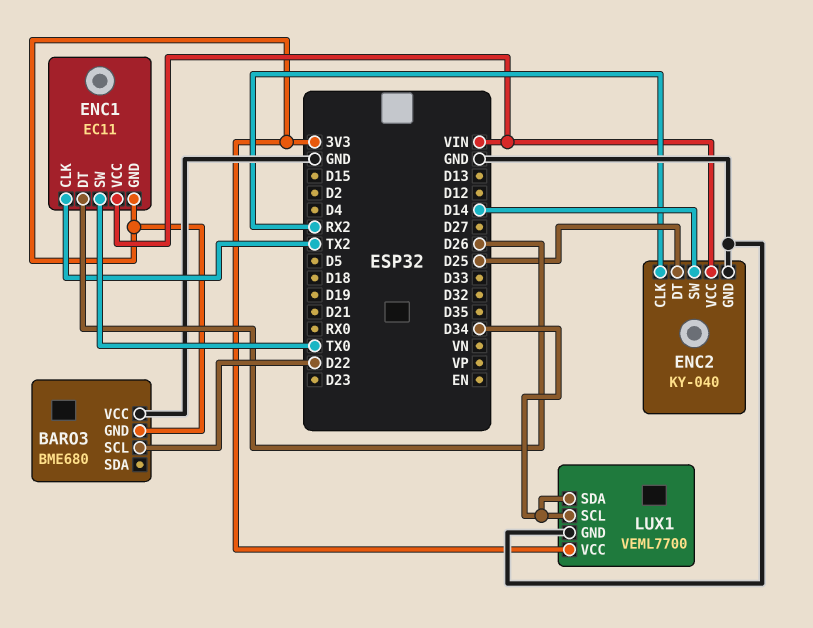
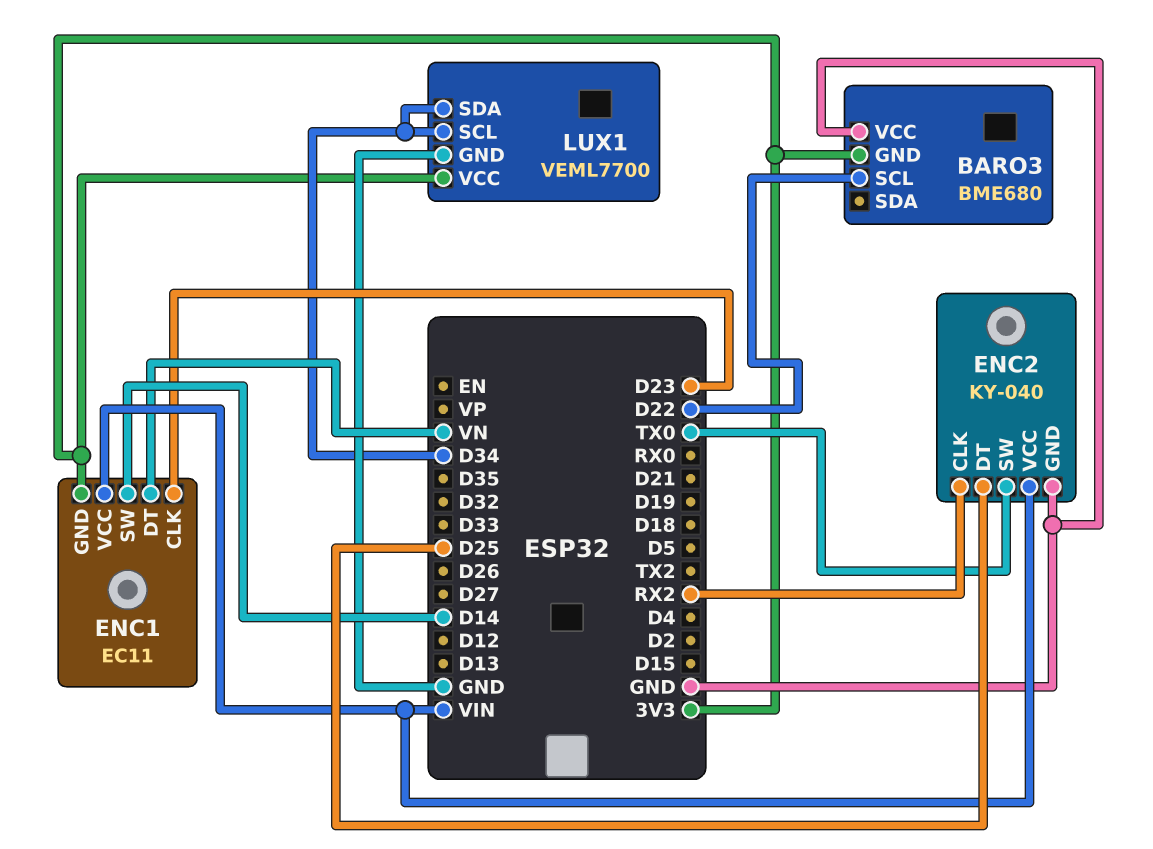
ENC1 pin CLK: TX2 -> D23
ENC1 pin DT: D26 -> VN
ENC1 pin SW: TX0 -> D14
ENC2 pin SW: D14 -> TX0

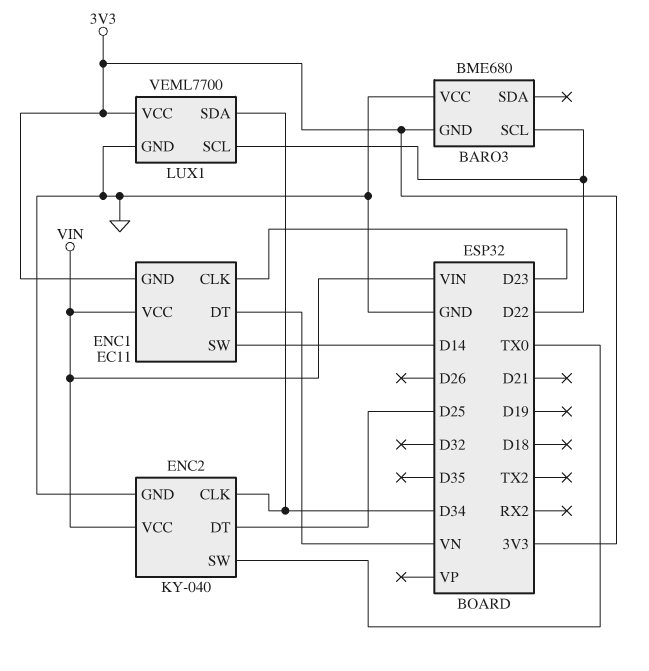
ENC2 pin CLK: RX2 -> D34
LUX1 pin SCL: D34 -> D22

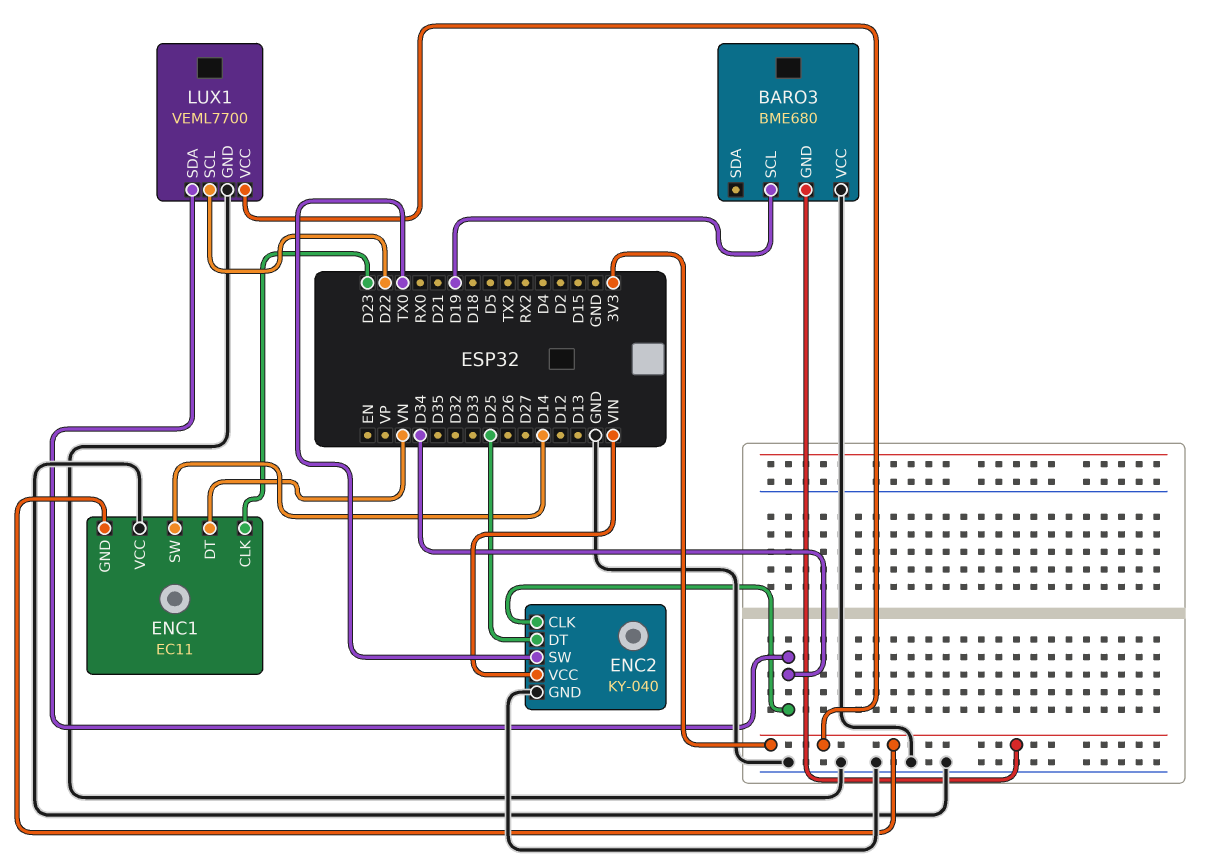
BARO3 pin SCL: D22 -> D19
ENC1 pin VCC: VIN -> GND

